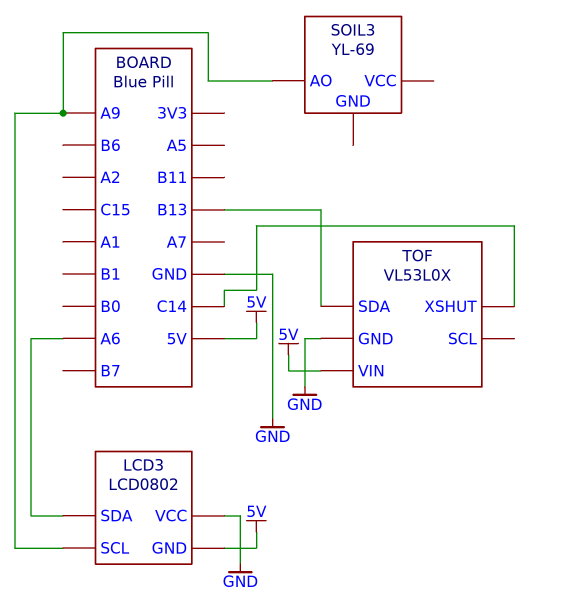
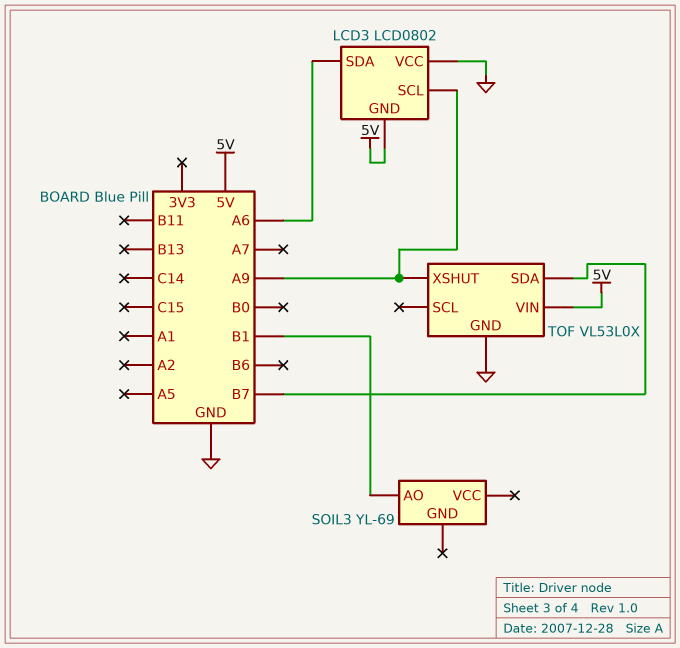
SOIL3 pin AO: A9 -> B1
TOF pin SDA: B13 -> B7
TOF pin XSHUT: C14 -> A9

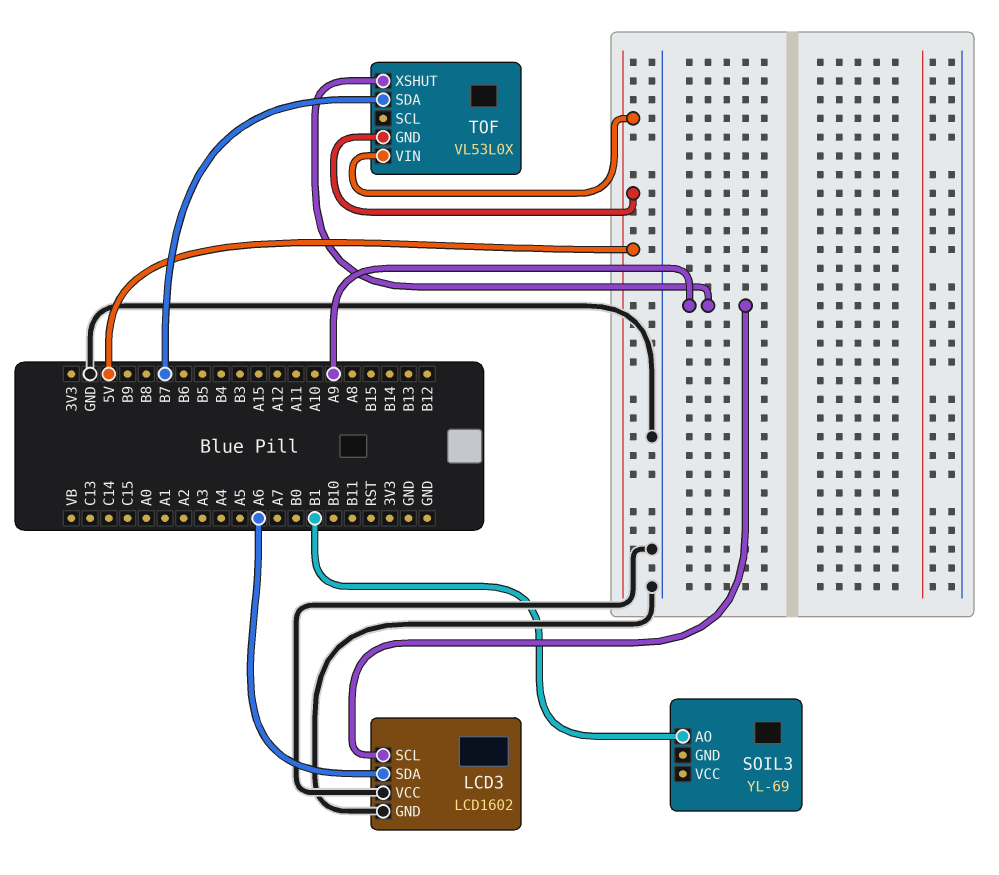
LCD3: LCD0802 -> LCD1602
LCD3 pin GND: 5V -> GND
TOF pin GND: GND -> 5V

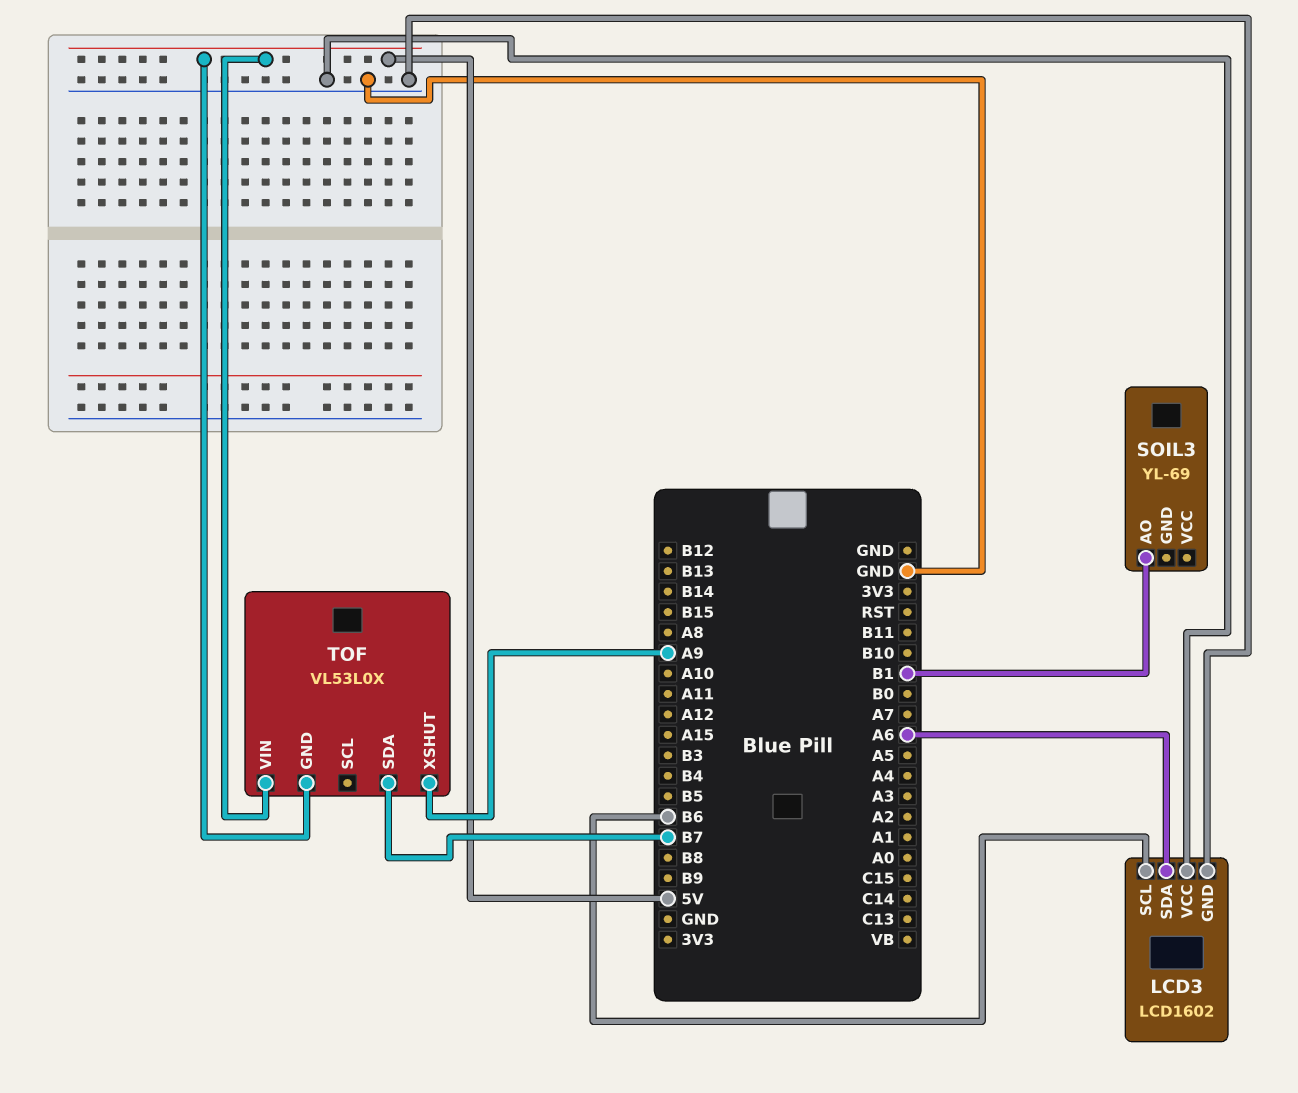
LCD3 pin SCL: A9 -> B6

